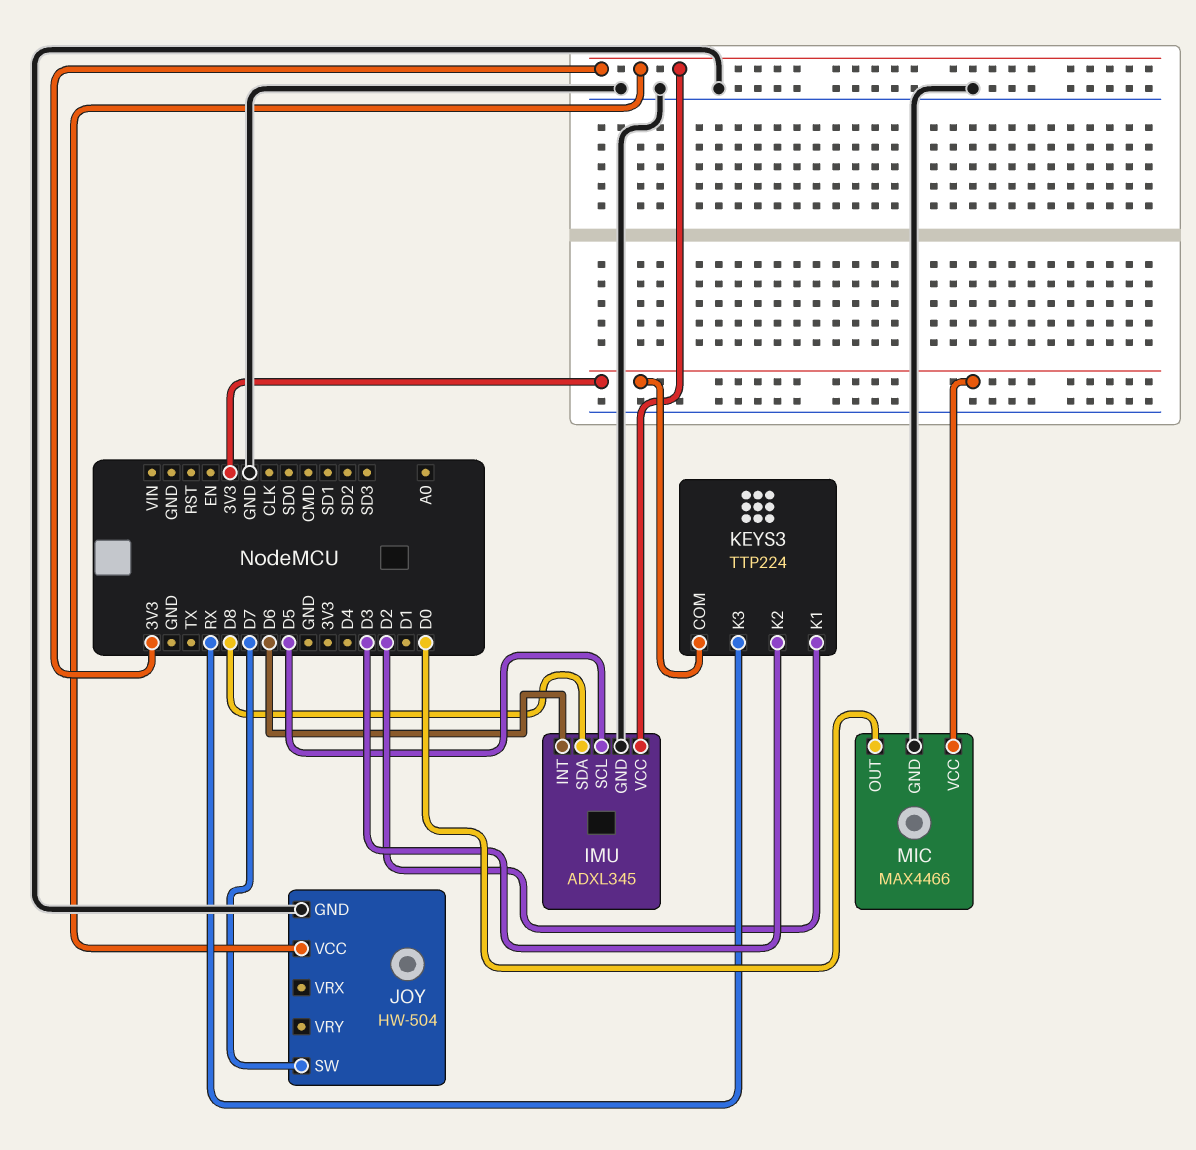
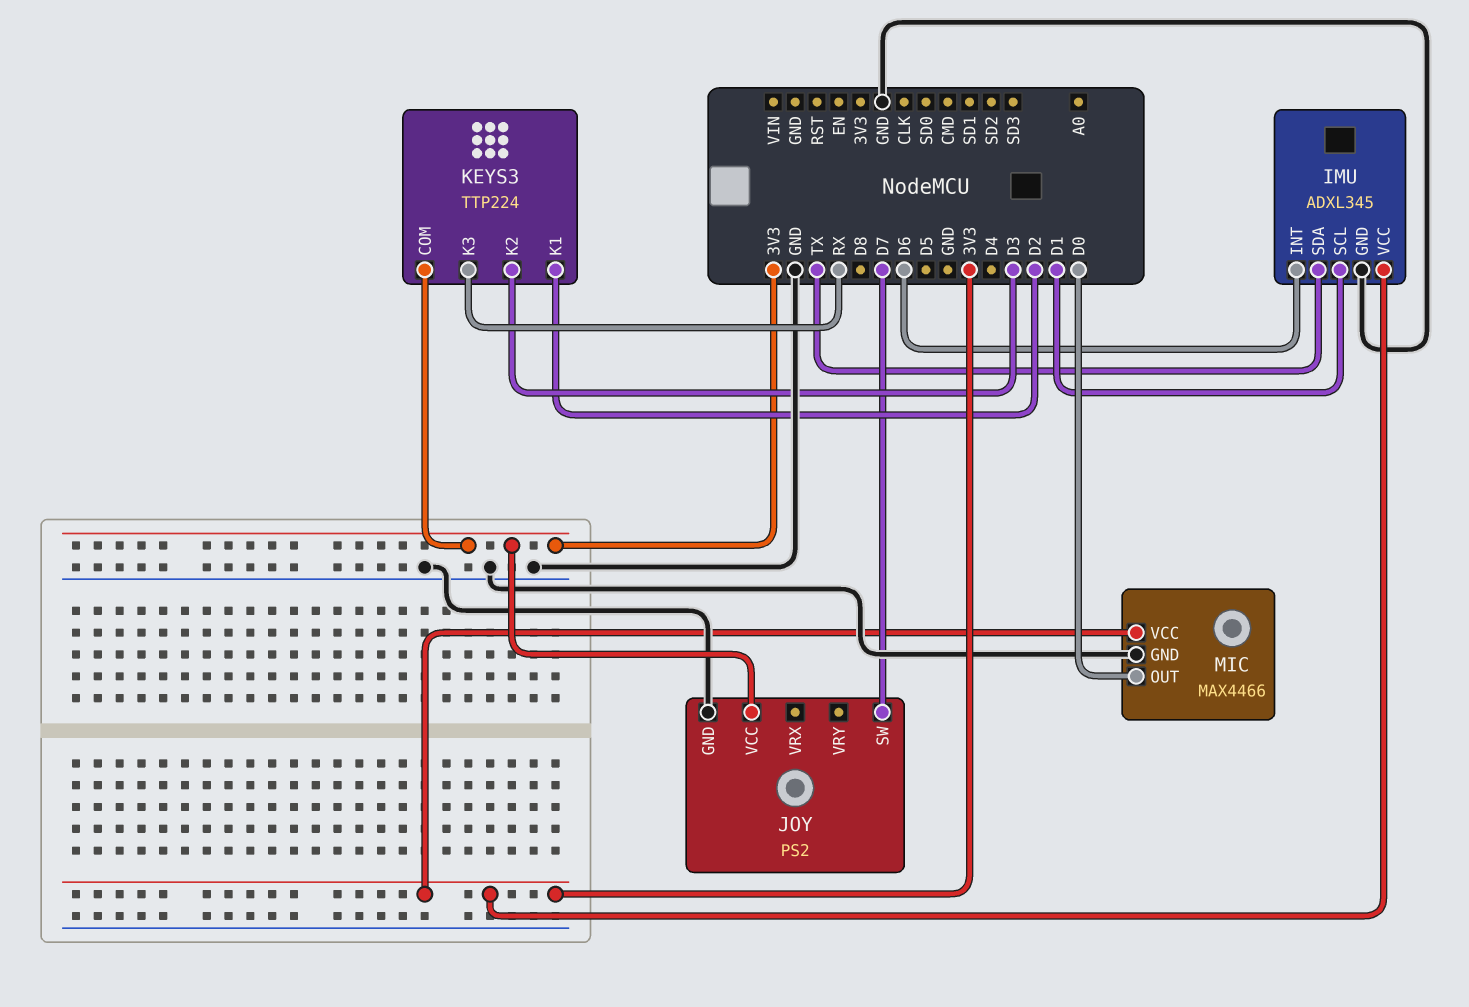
IMU pin SCL: D5 -> D1
IMU pin SDA: D8 -> TX
JOY: HW-504 -> PS2

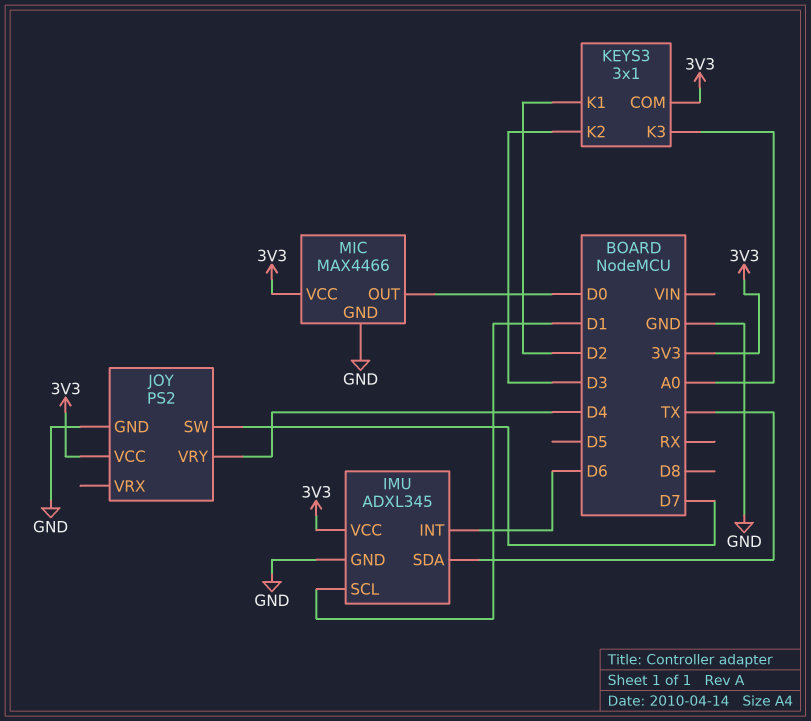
JOY pin VRY: none -> D4
KEYS3: TTP224 -> 3x1
KEYS3 pin K3: RX -> A0

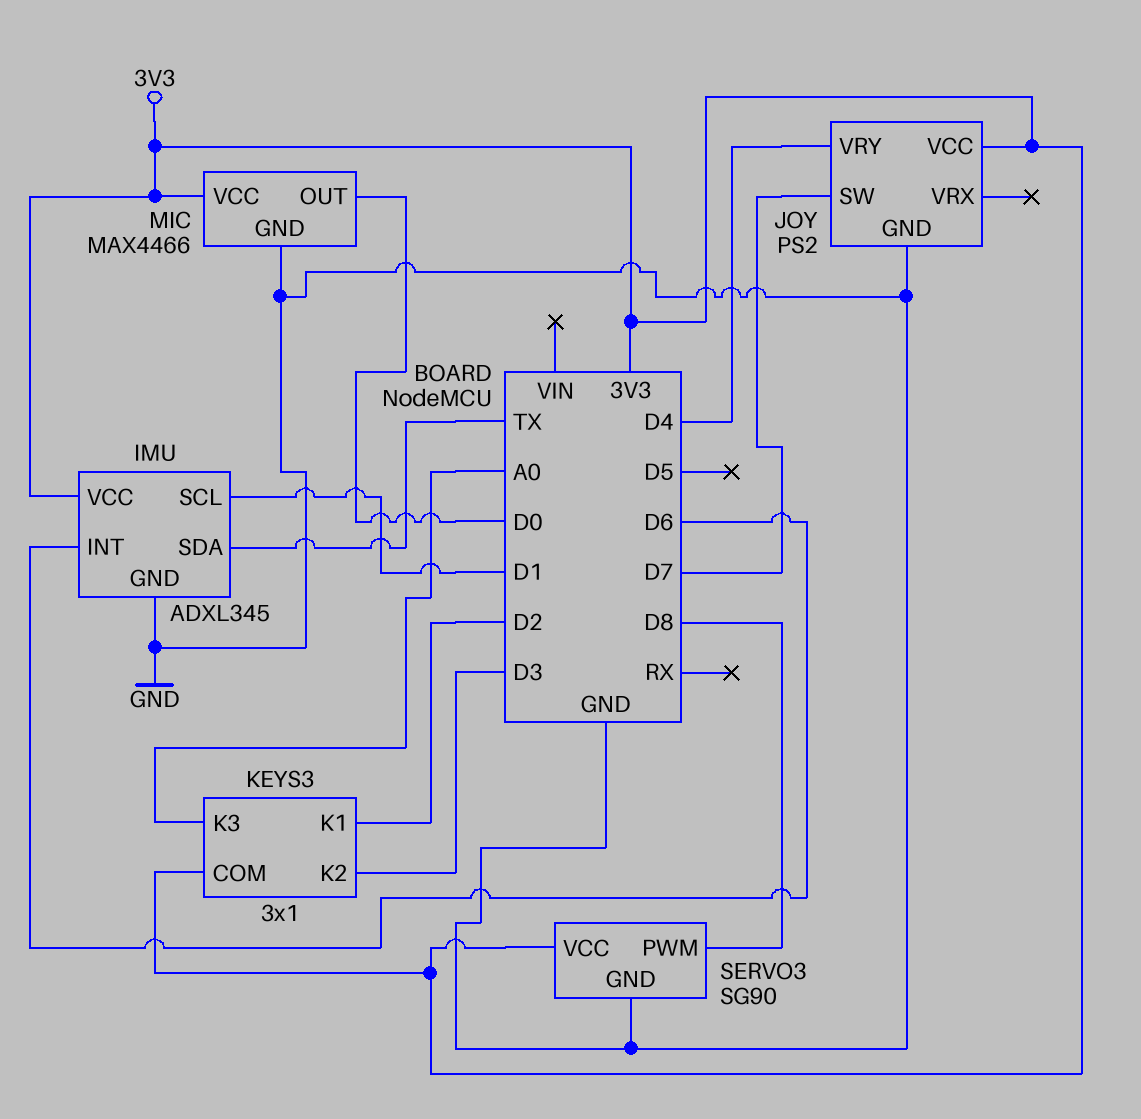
SERVO3: none -> SG90
SERVO3 pin GND: none -> GND
SERVO3 pin PWM: none -> D8
SERVO3 pin VCC: none -> 3V3

